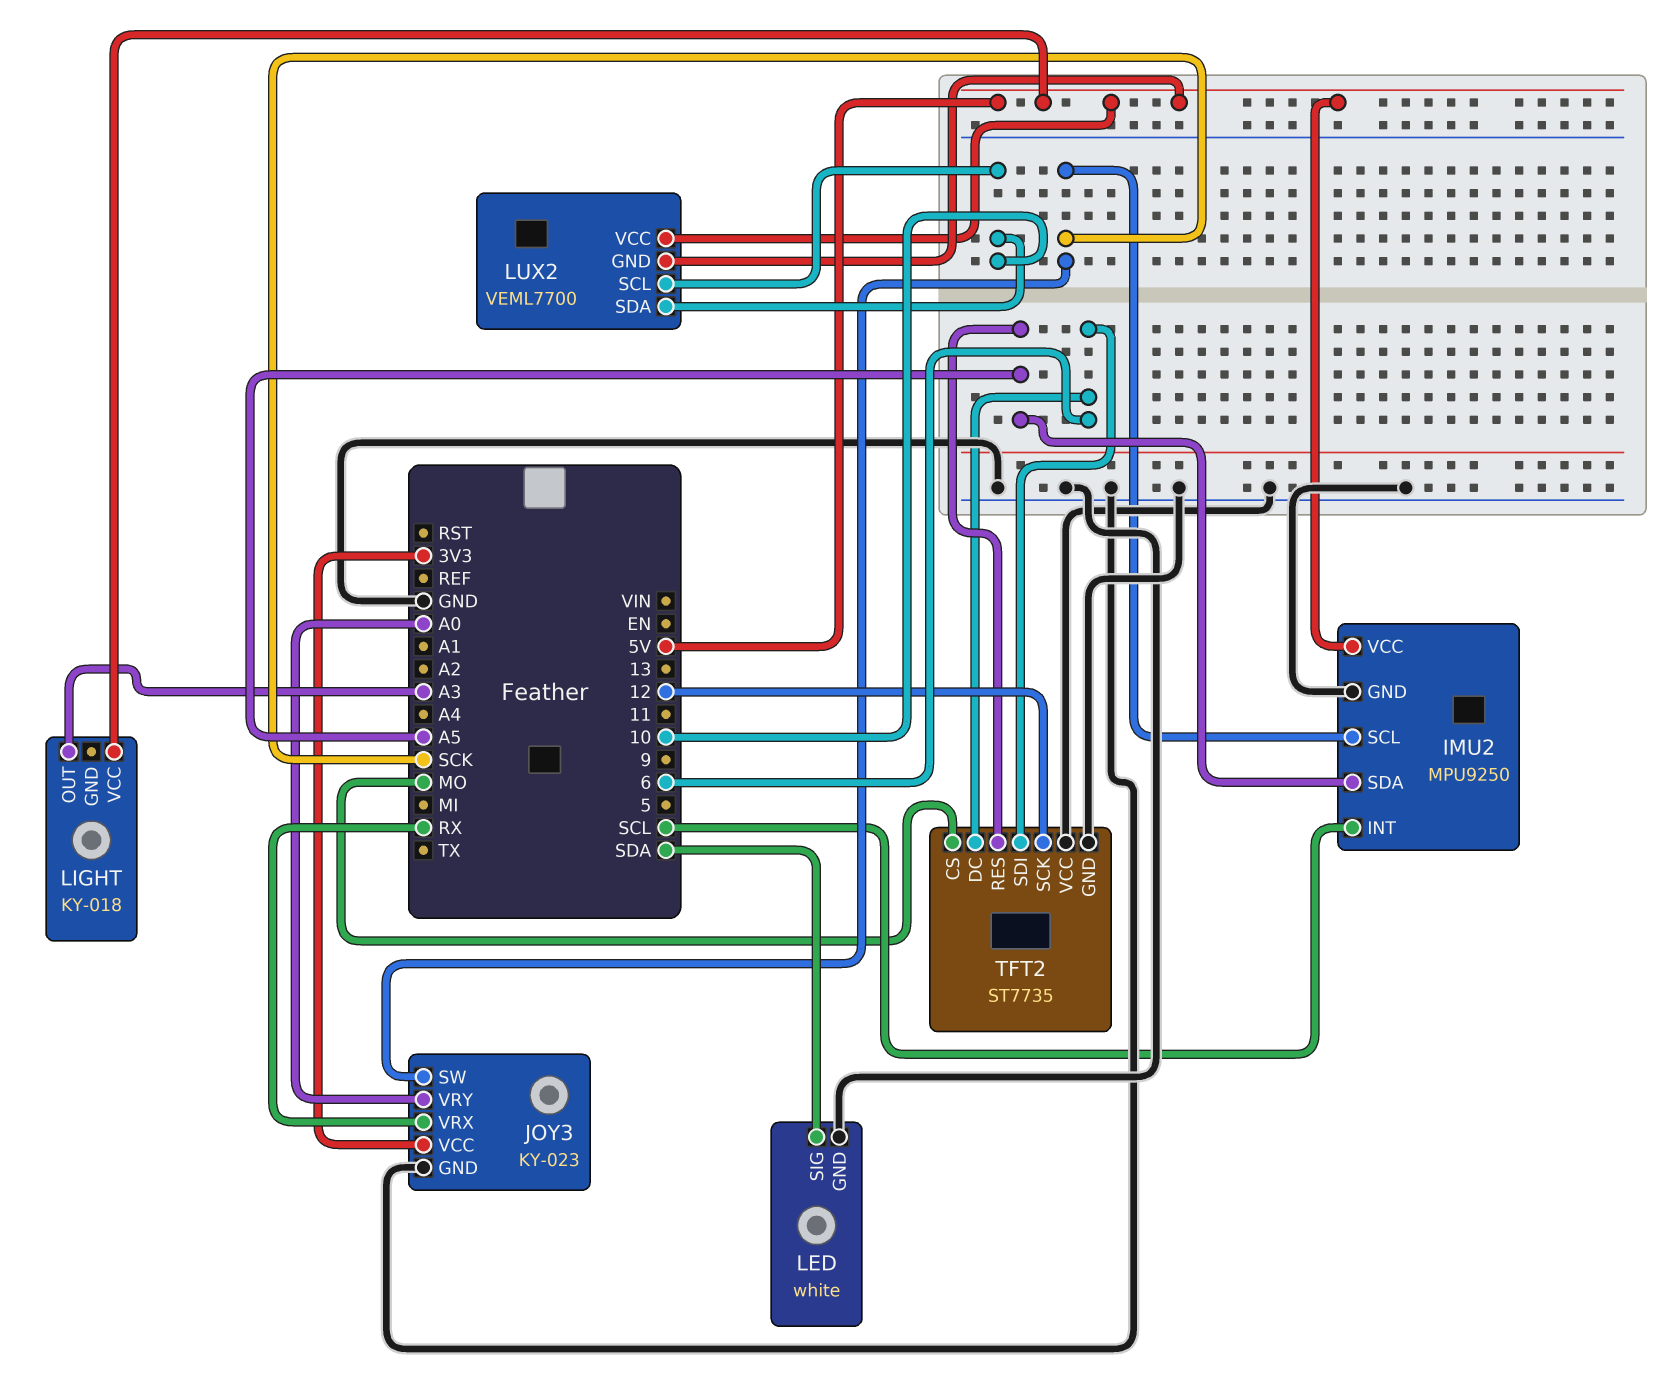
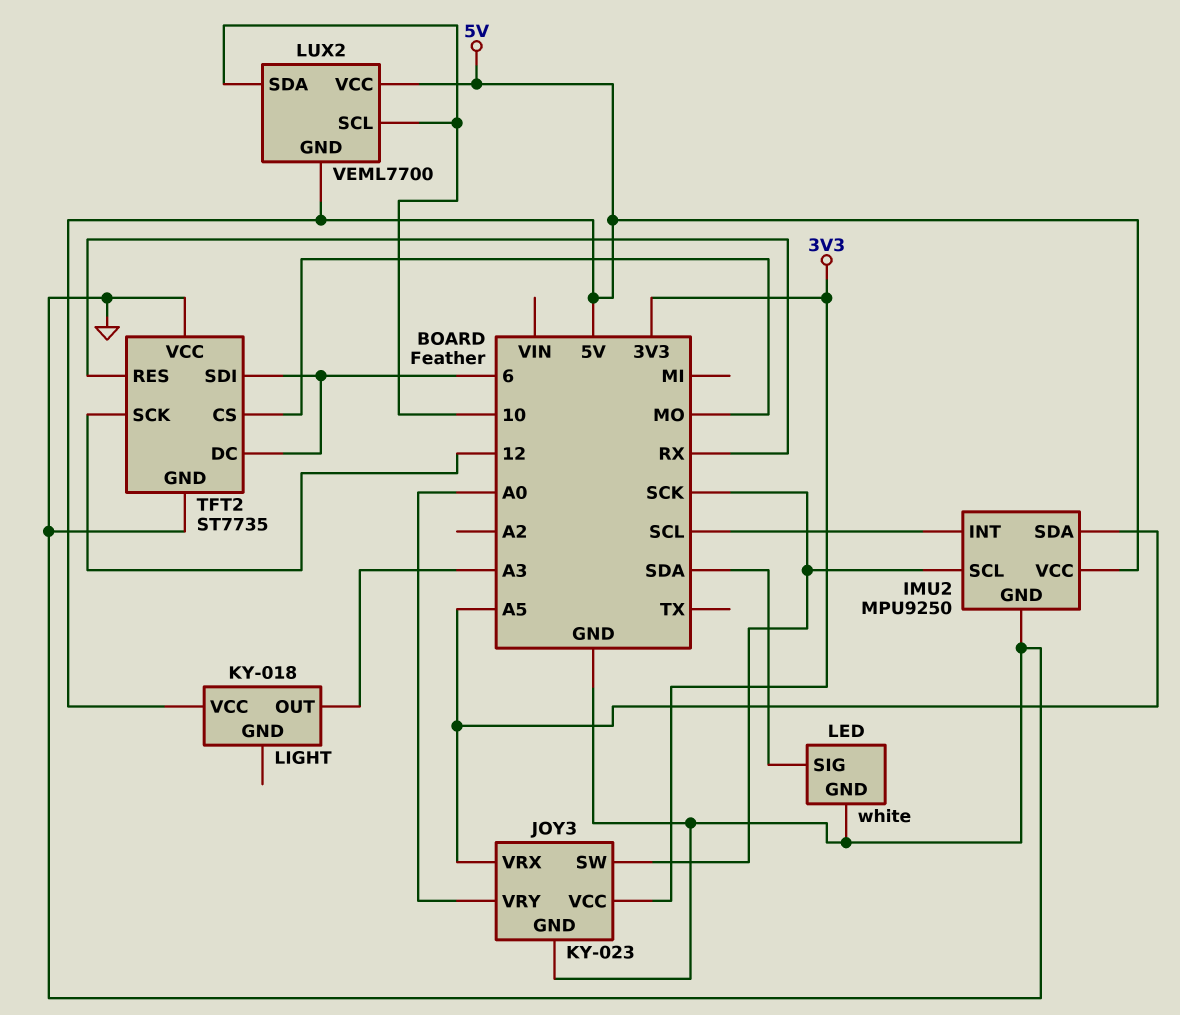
JOY3 pin VRX: RX -> A5
TFT2 pin RES: A5 -> RX

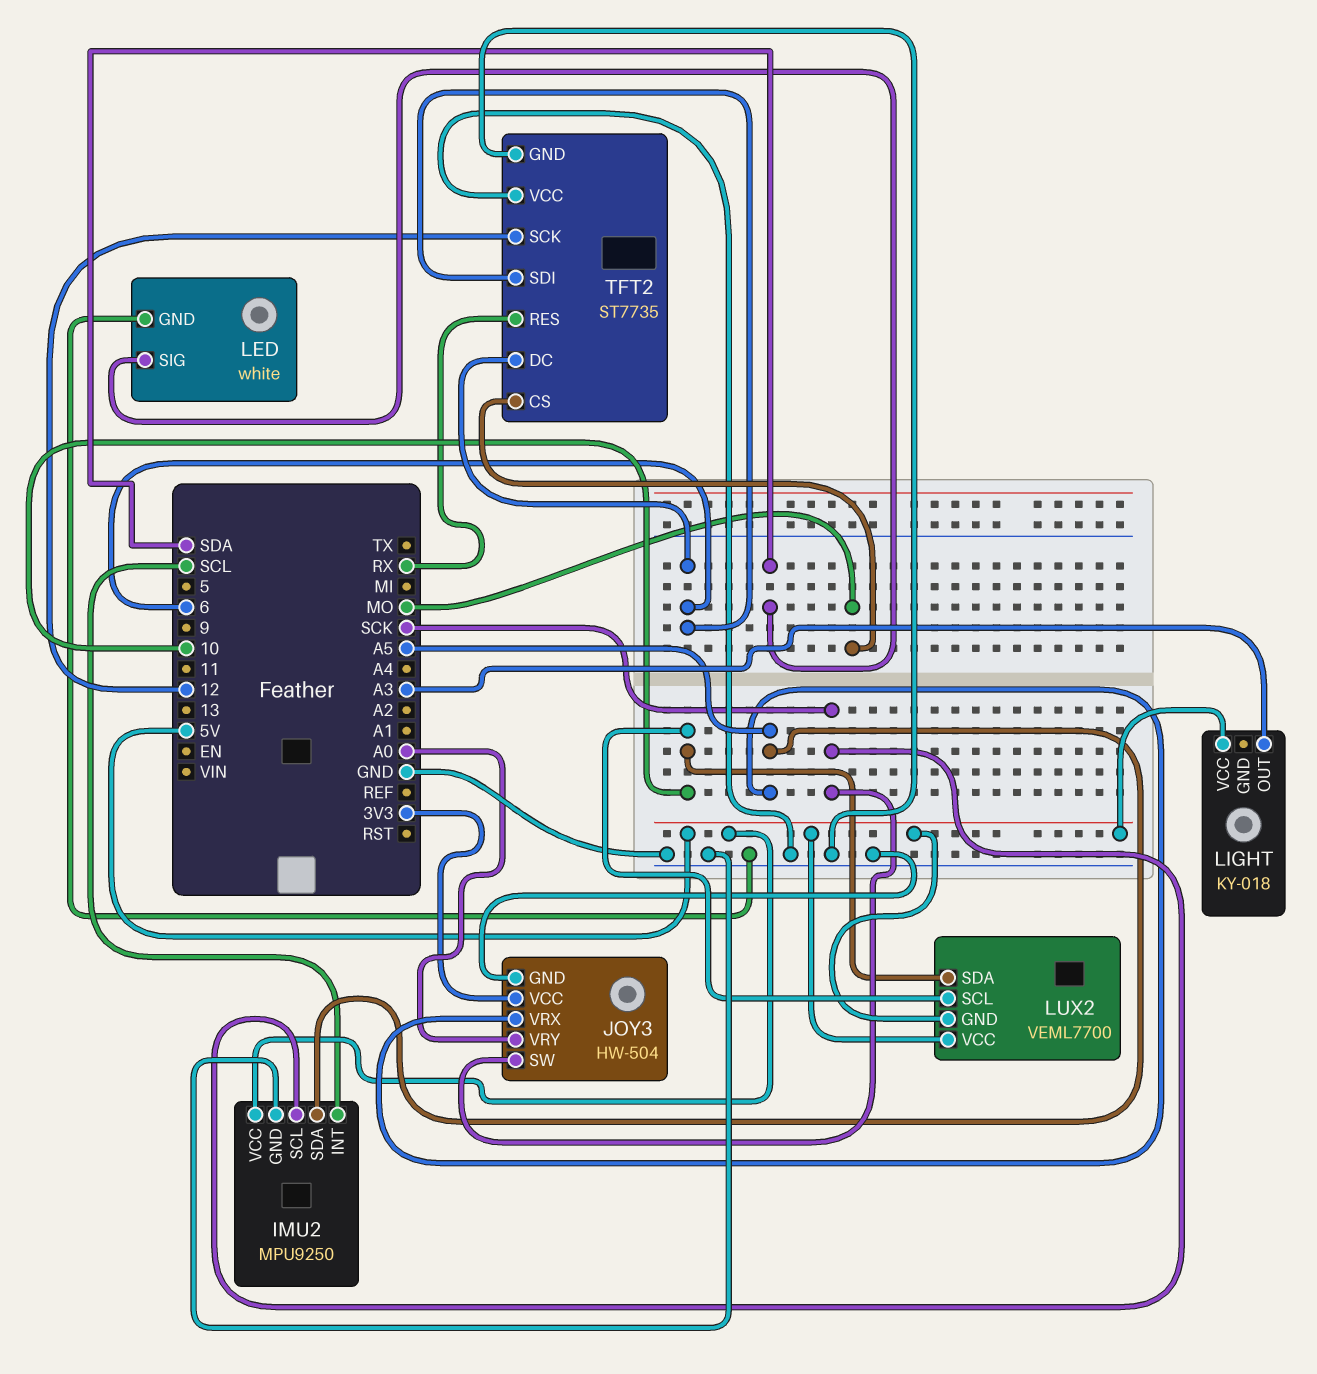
JOY3: KY-023 -> HW-504

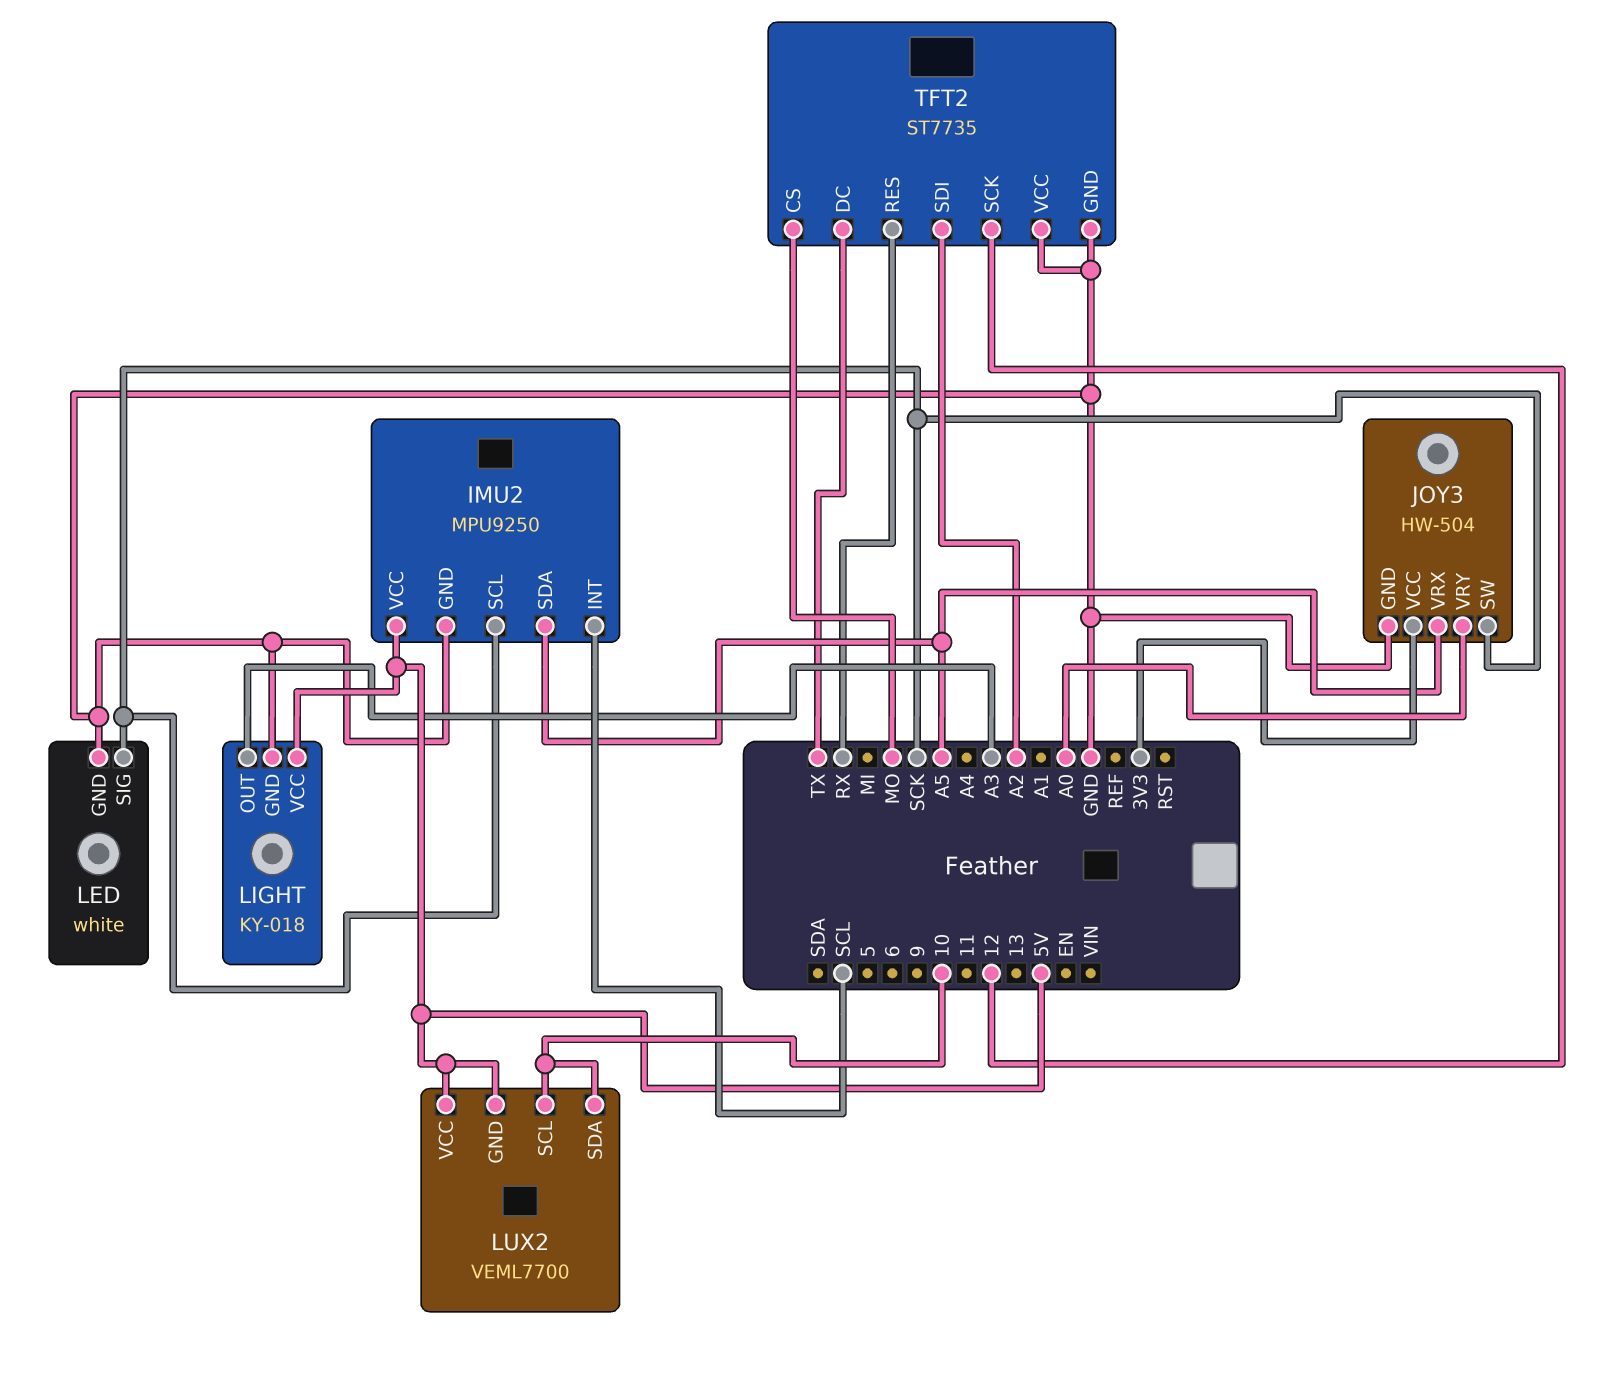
LED pin SIG: SDA -> SCK
LIGHT pin GND: none -> GND
TFT2 pin DC: 6 -> TX
TFT2 pin SDI: 6 -> A2

